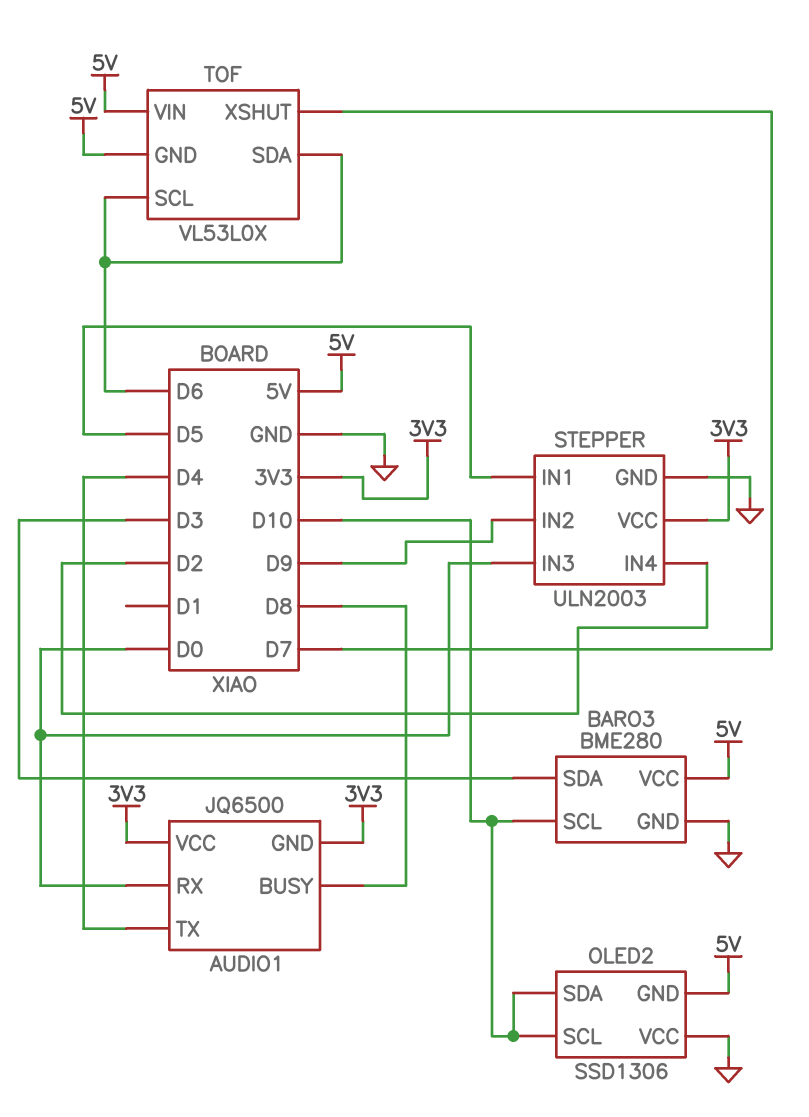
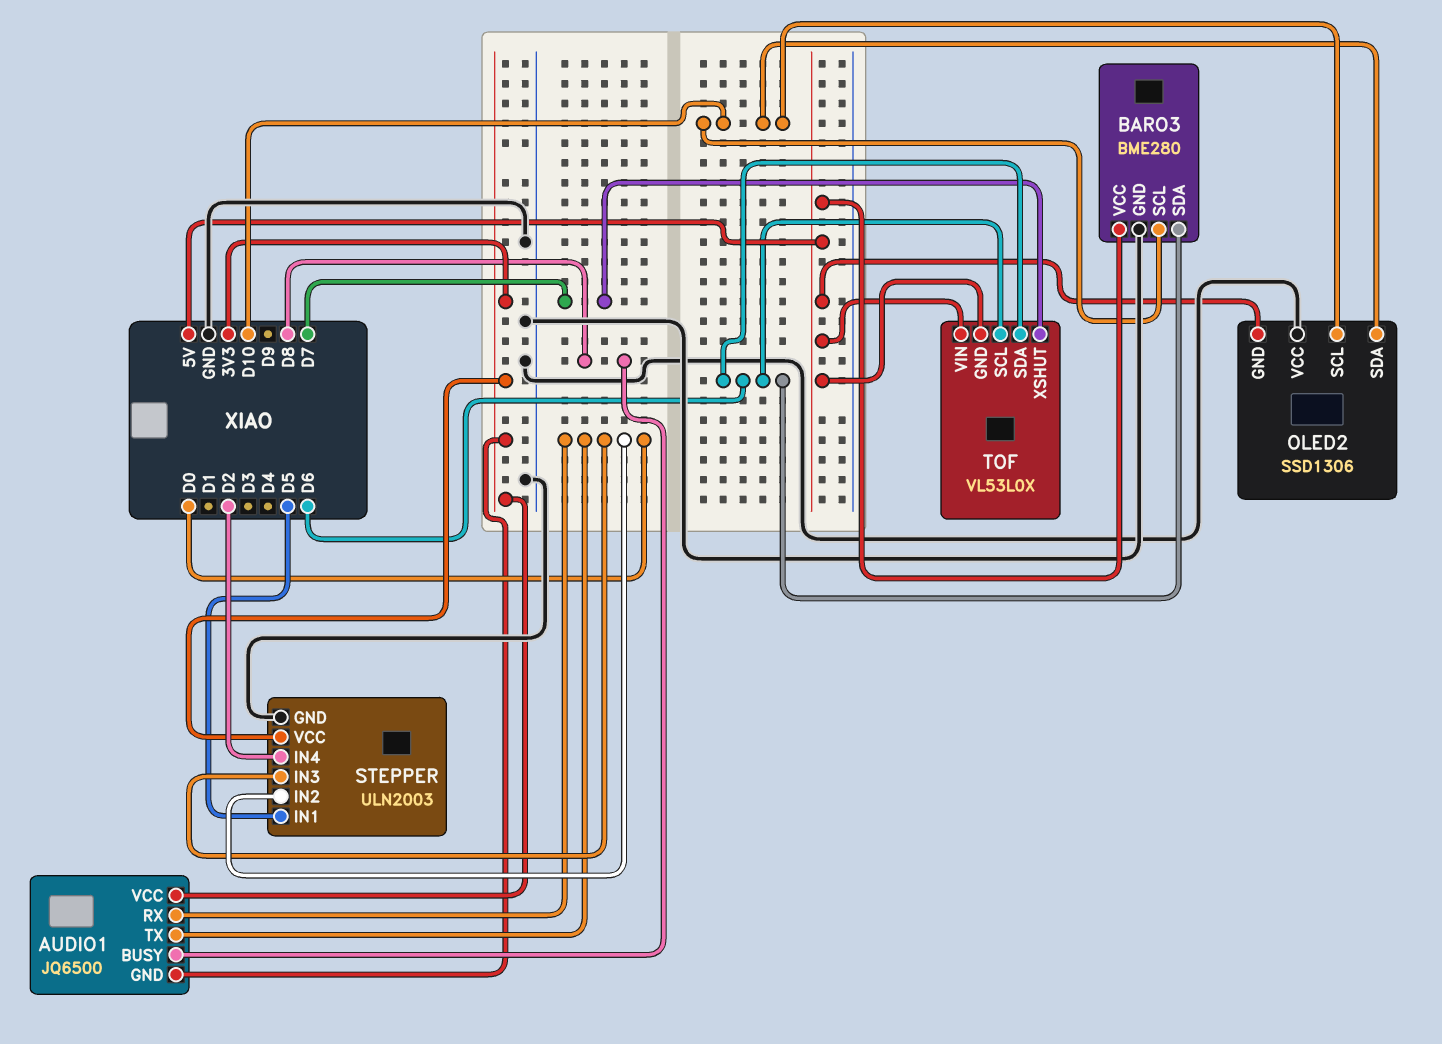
AUDIO1 pin TX: D4 -> D0
BARO3 pin SDA: D3 -> D6
STEPPER pin IN2: D9 -> D0

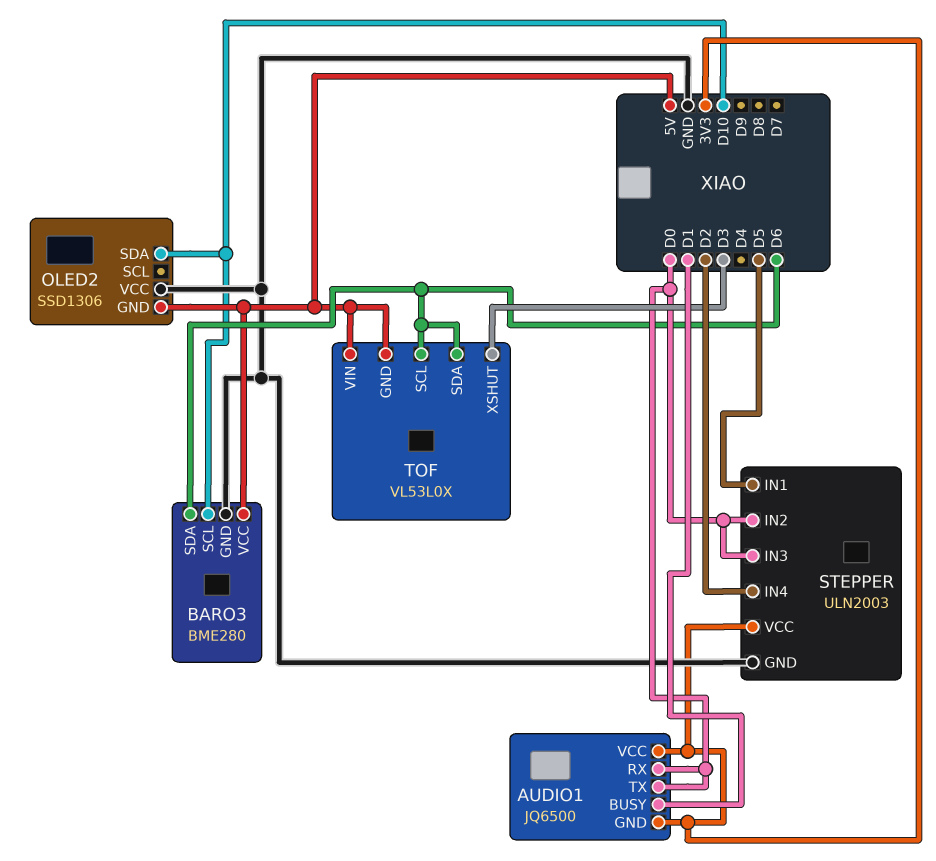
AUDIO1 pin BUSY: D8 -> D1
OLED2 pin SCL: D10 -> none
TOF pin XSHUT: D7 -> D3

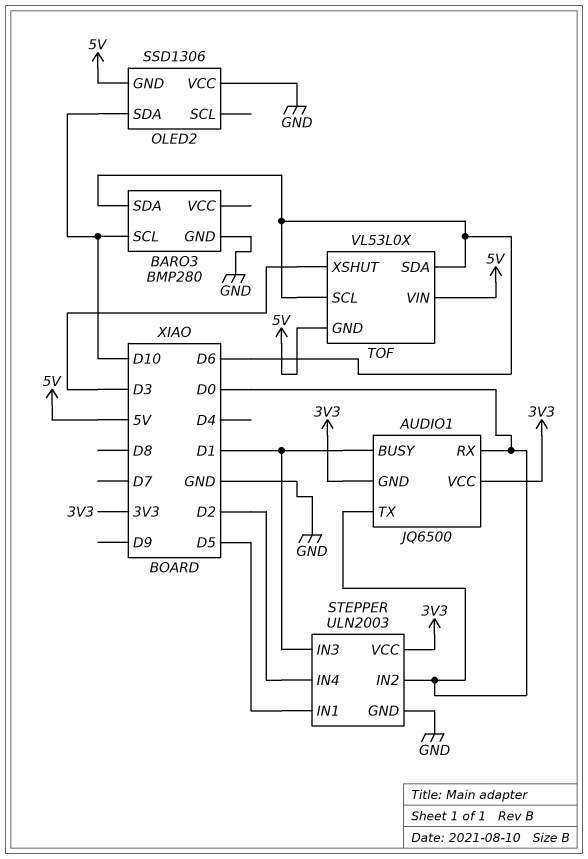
BARO3: BME280 -> BMP280
BARO3 pin VCC: 5V -> none
STEPPER pin IN3: D0 -> D1

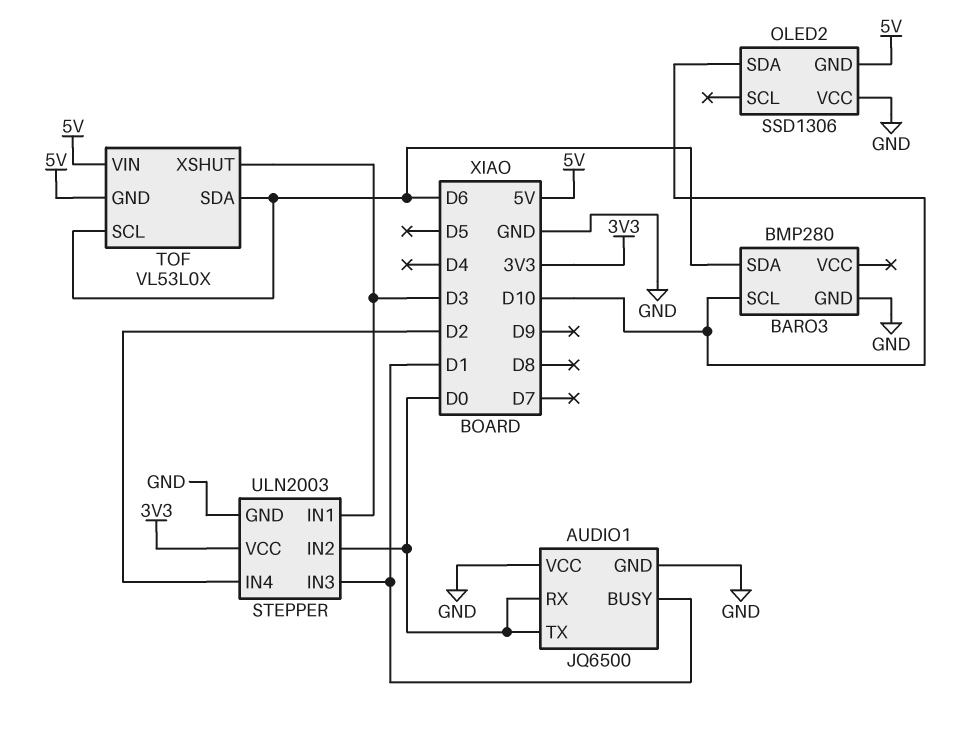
AUDIO1 pin GND: 3V3 -> GND
AUDIO1 pin VCC: 3V3 -> GND
STEPPER pin IN1: D5 -> D3

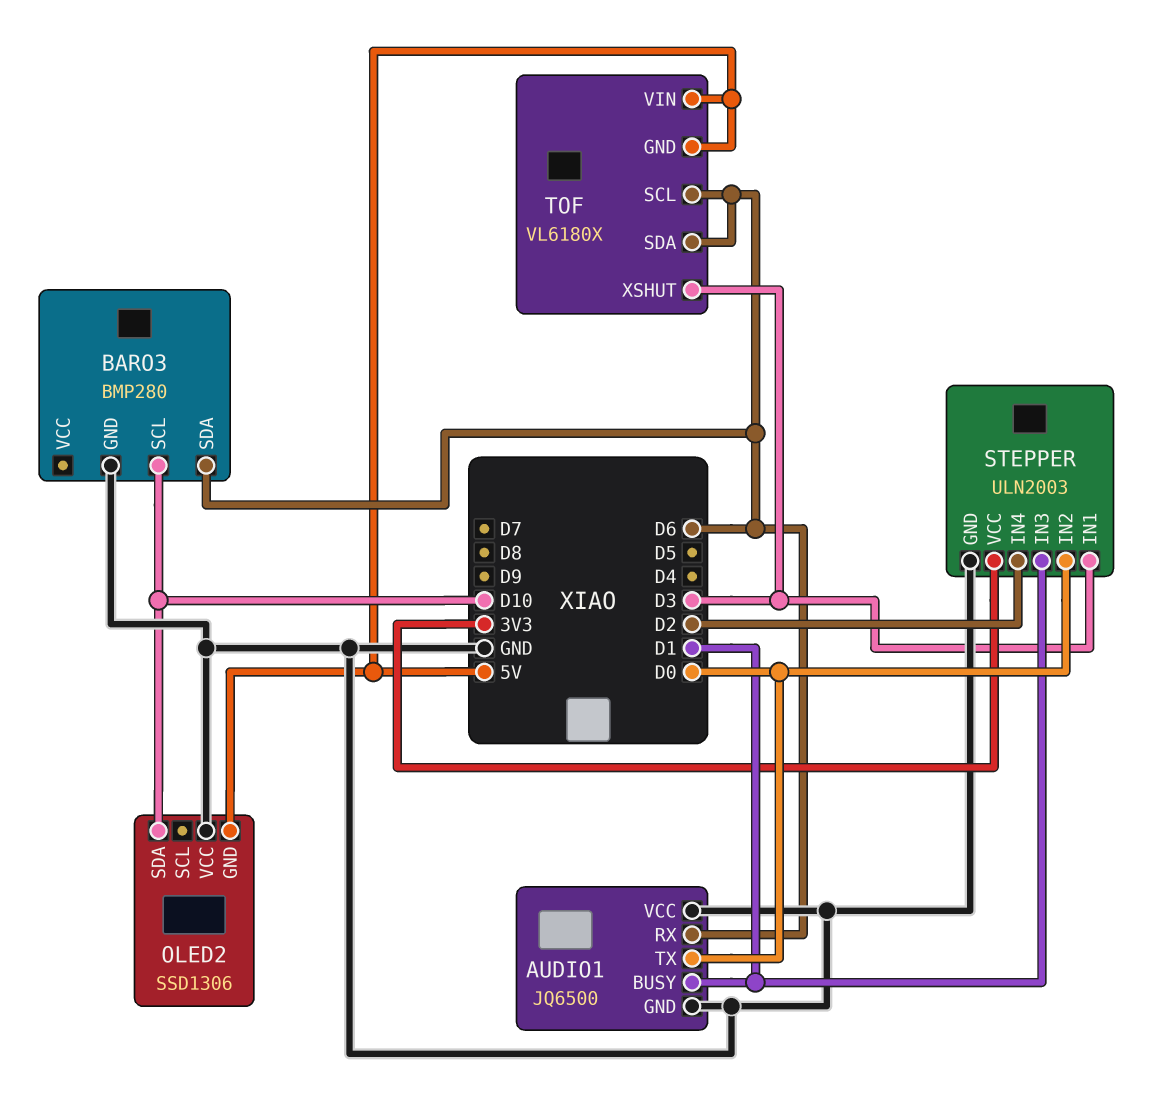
AUDIO1 pin RX: D0 -> D6
TOF: VL53L0X -> VL6180X

